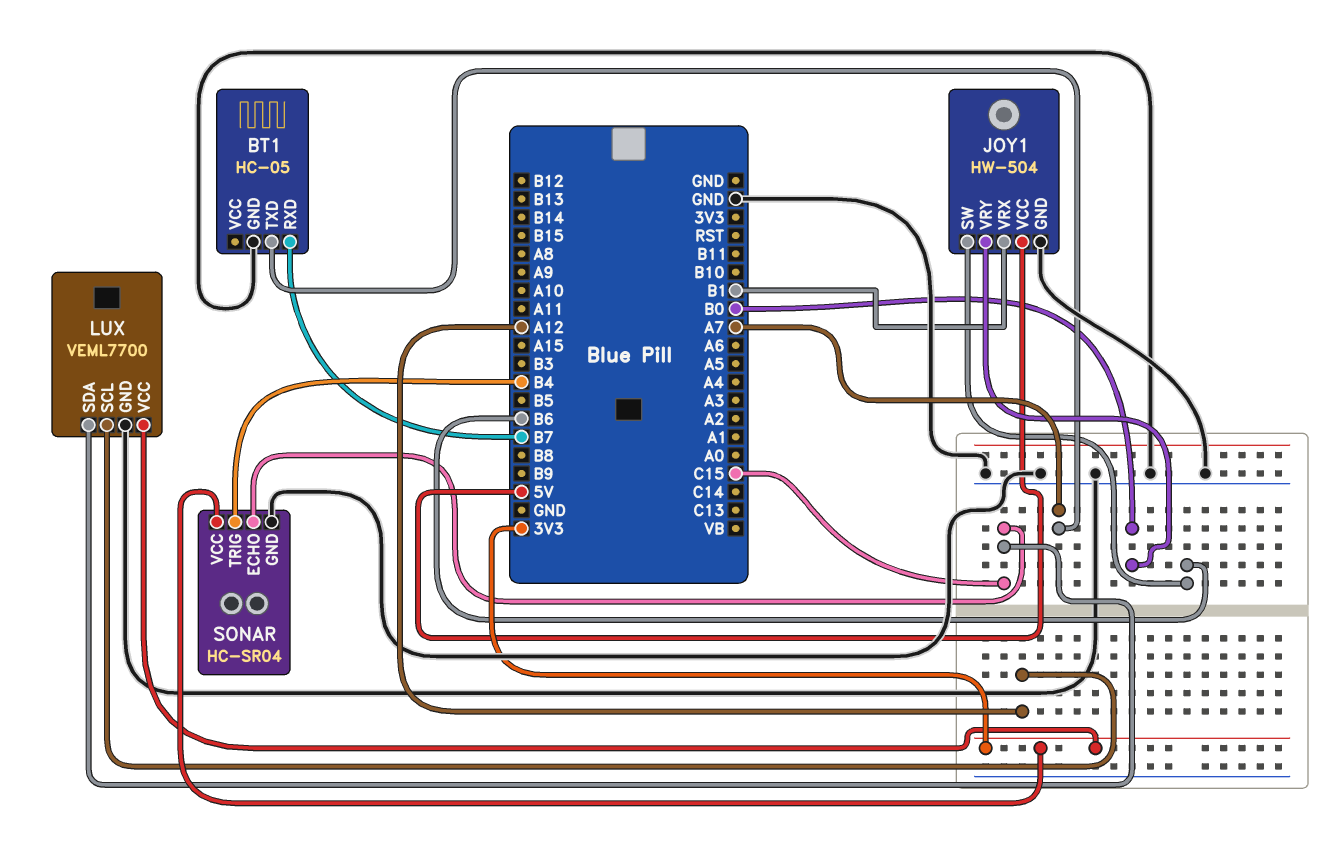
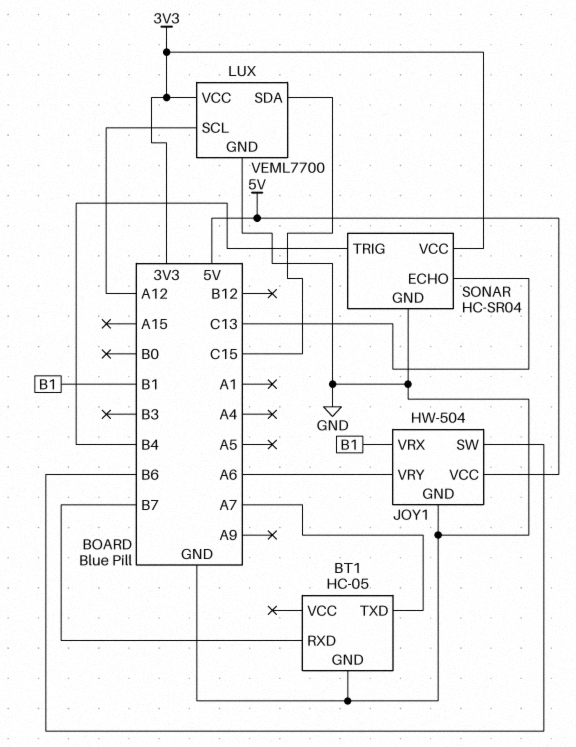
JOY1 pin VRY: B0 -> A6
SONAR pin ECHO: C15 -> C13

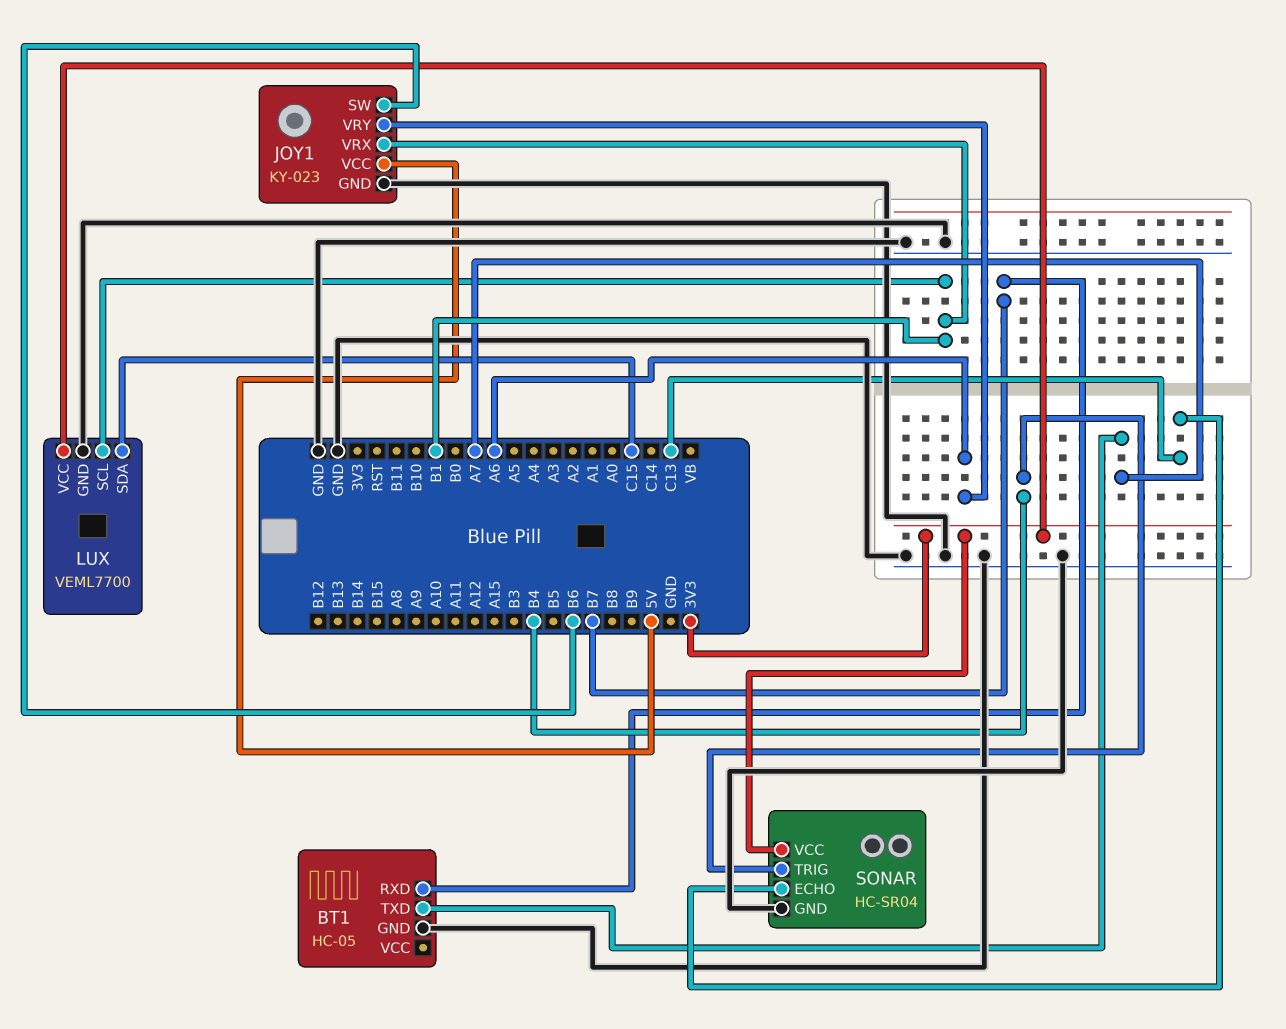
JOY1: HW-504 -> KY-023
LUX pin SCL: A12 -> B1

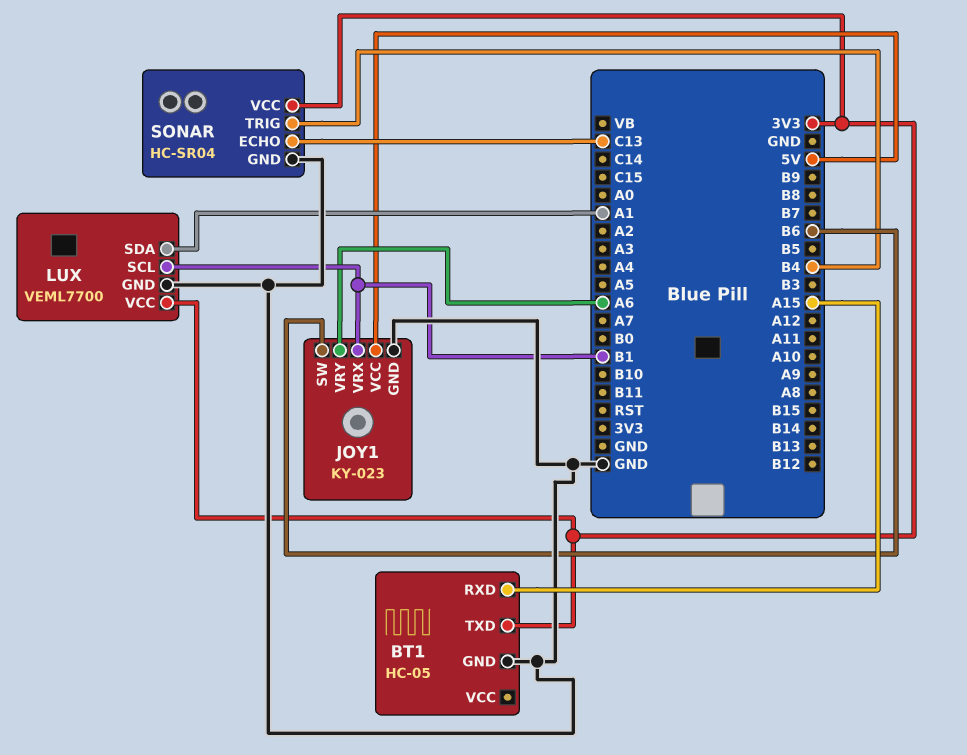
BT1 pin RXD: B7 -> A15
BT1 pin TXD: A7 -> 3V3
LUX pin SDA: C15 -> A1

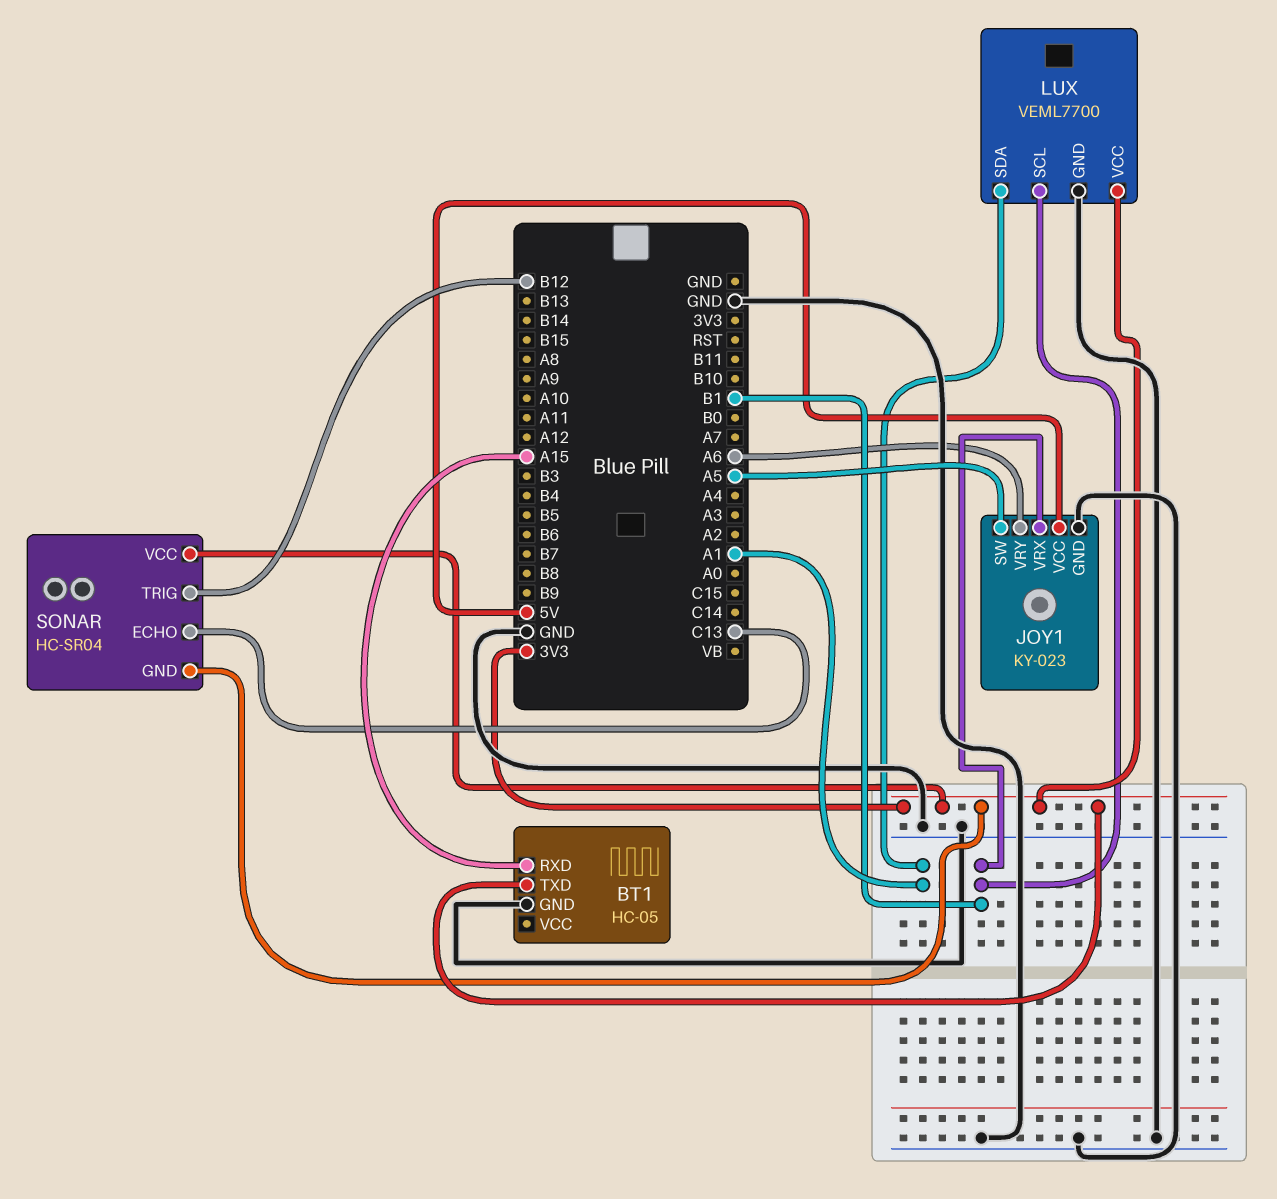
JOY1 pin SW: B6 -> A5
SONAR pin GND: GND -> 3V3
SONAR pin TRIG: B4 -> B12

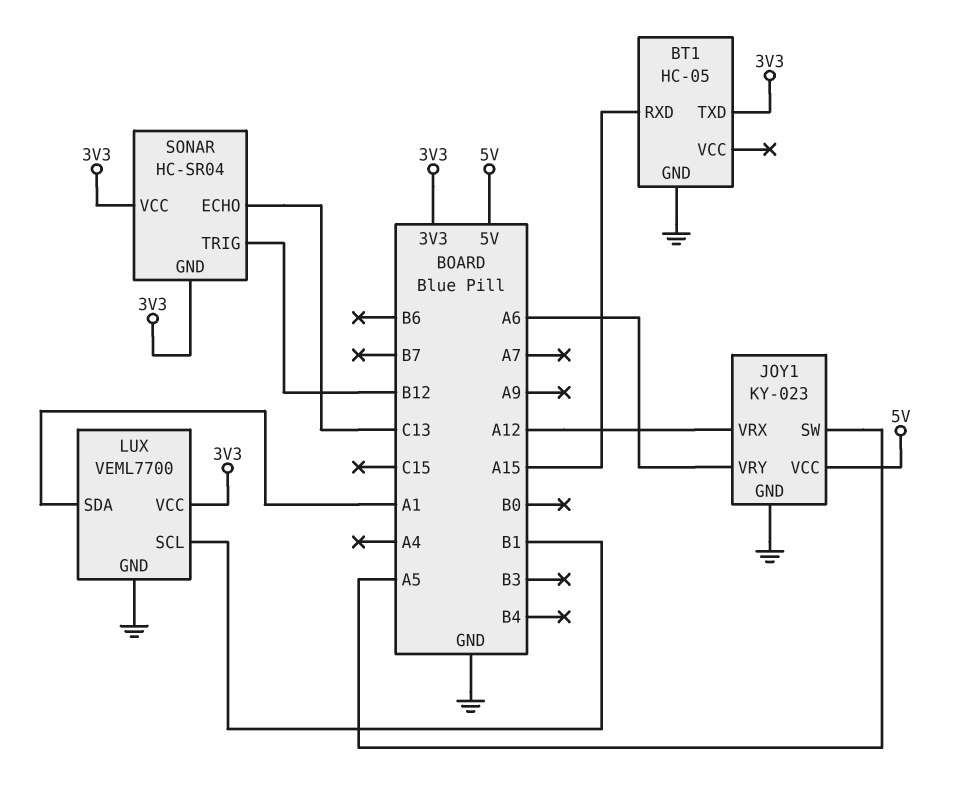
JOY1 pin VRX: B1 -> A12

